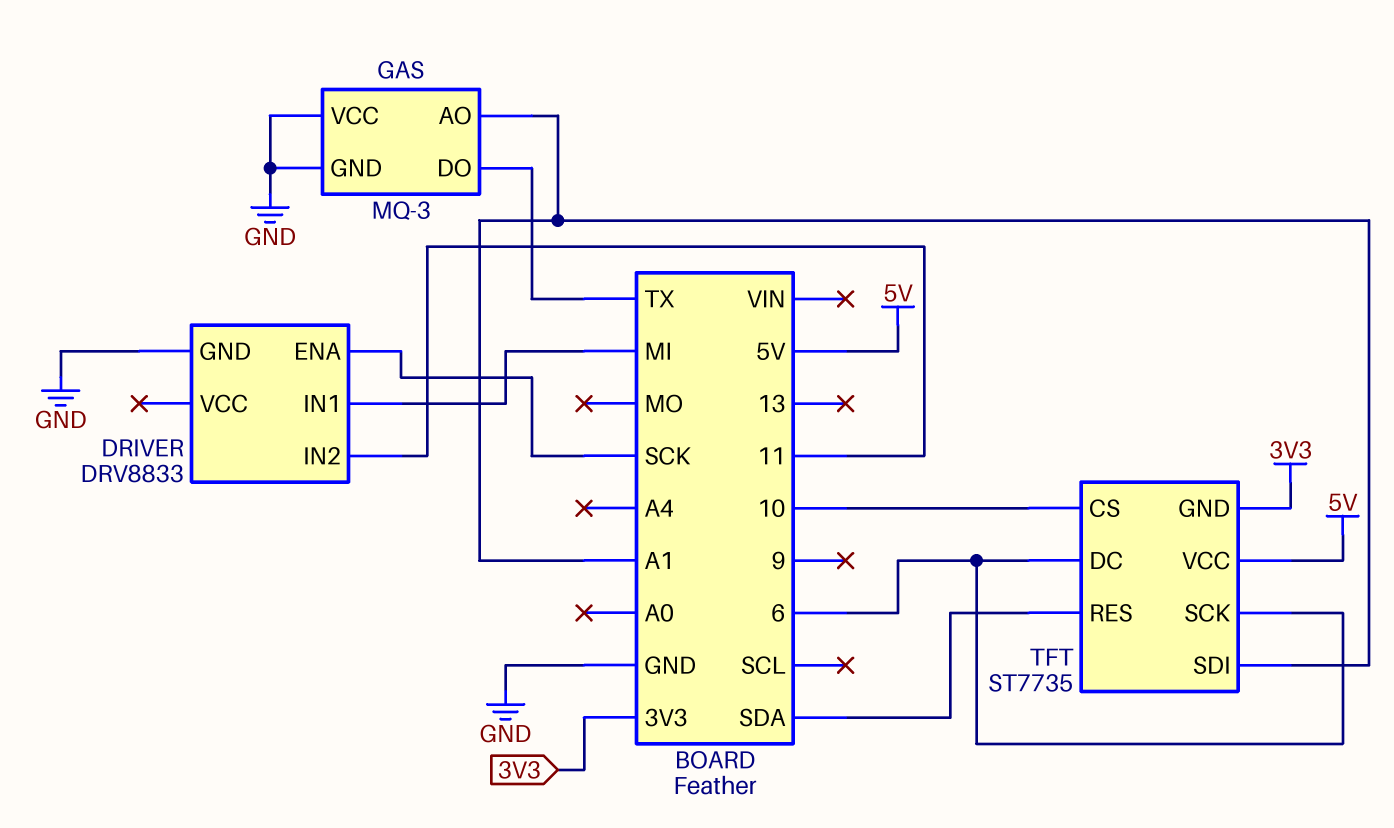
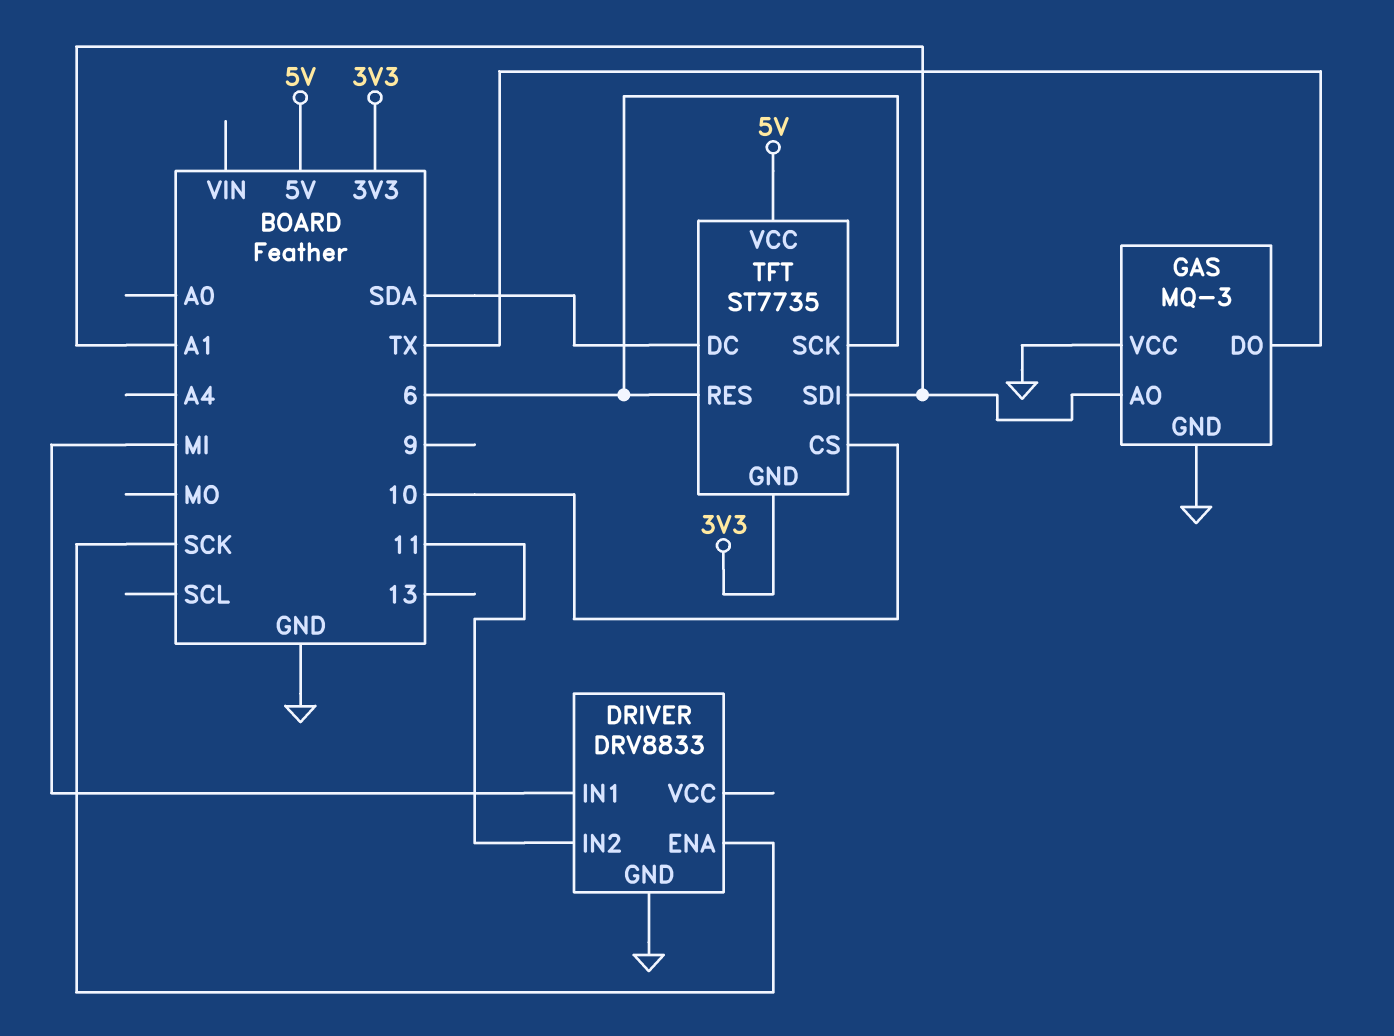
TFT pin DC: 6 -> SDA
TFT pin RES: SDA -> 6

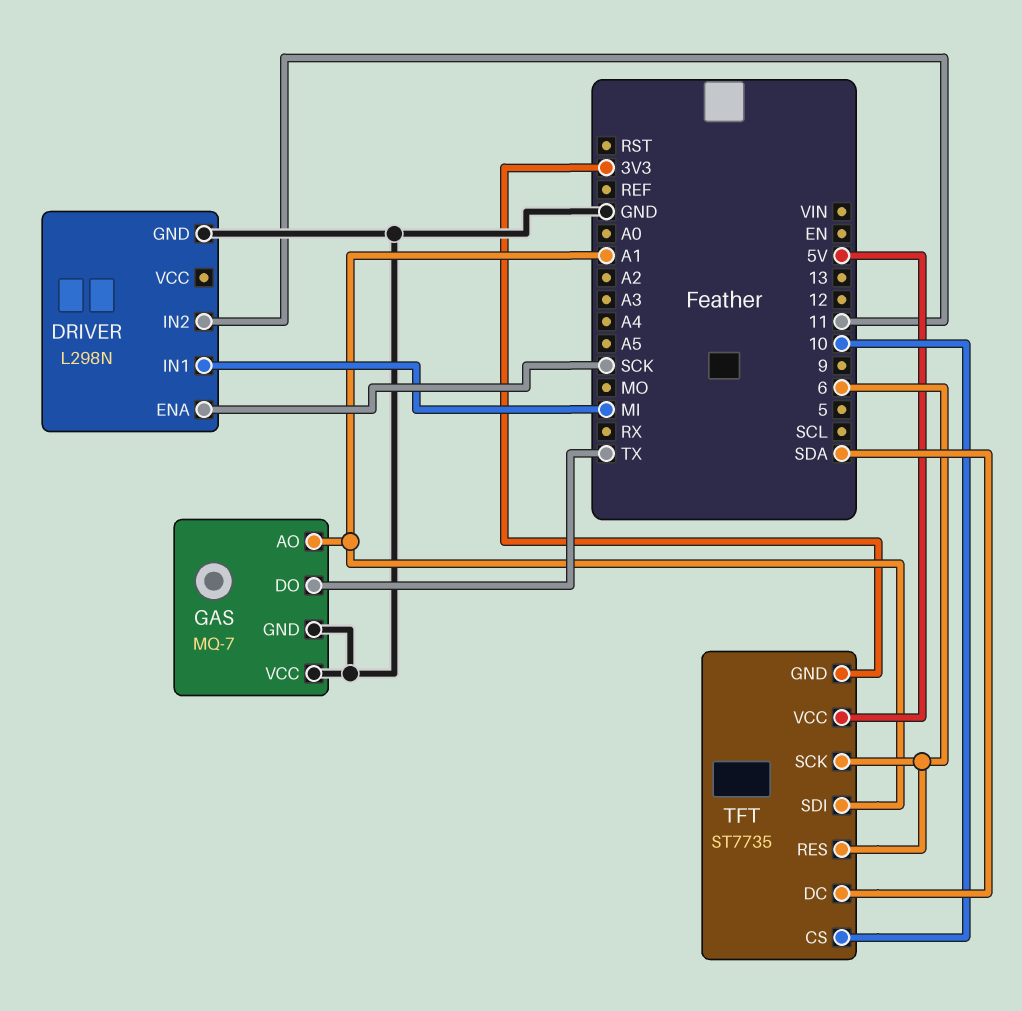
DRIVER: DRV8833 -> L298N
GAS: MQ-3 -> MQ-7

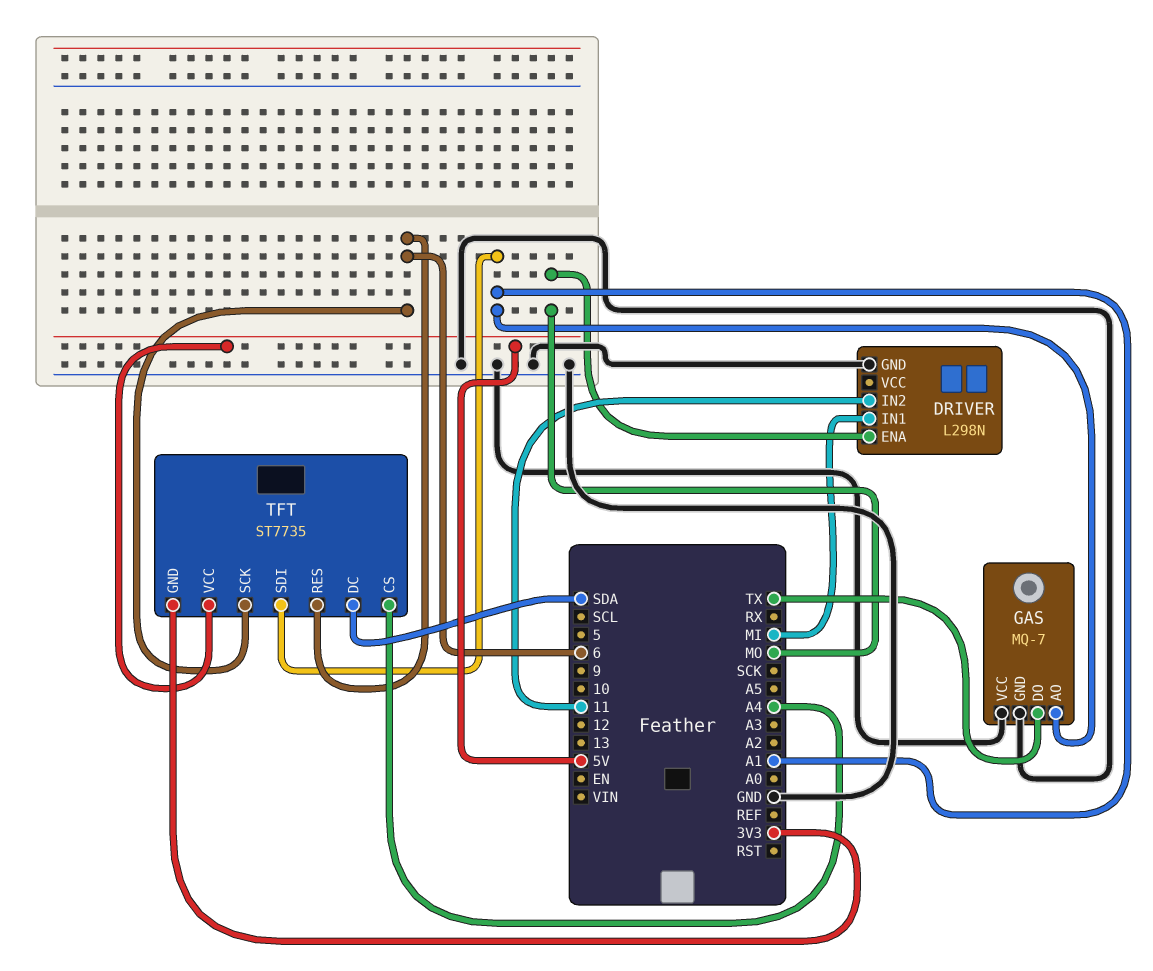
DRIVER pin ENA: SCK -> MO
TFT pin CS: 10 -> A4

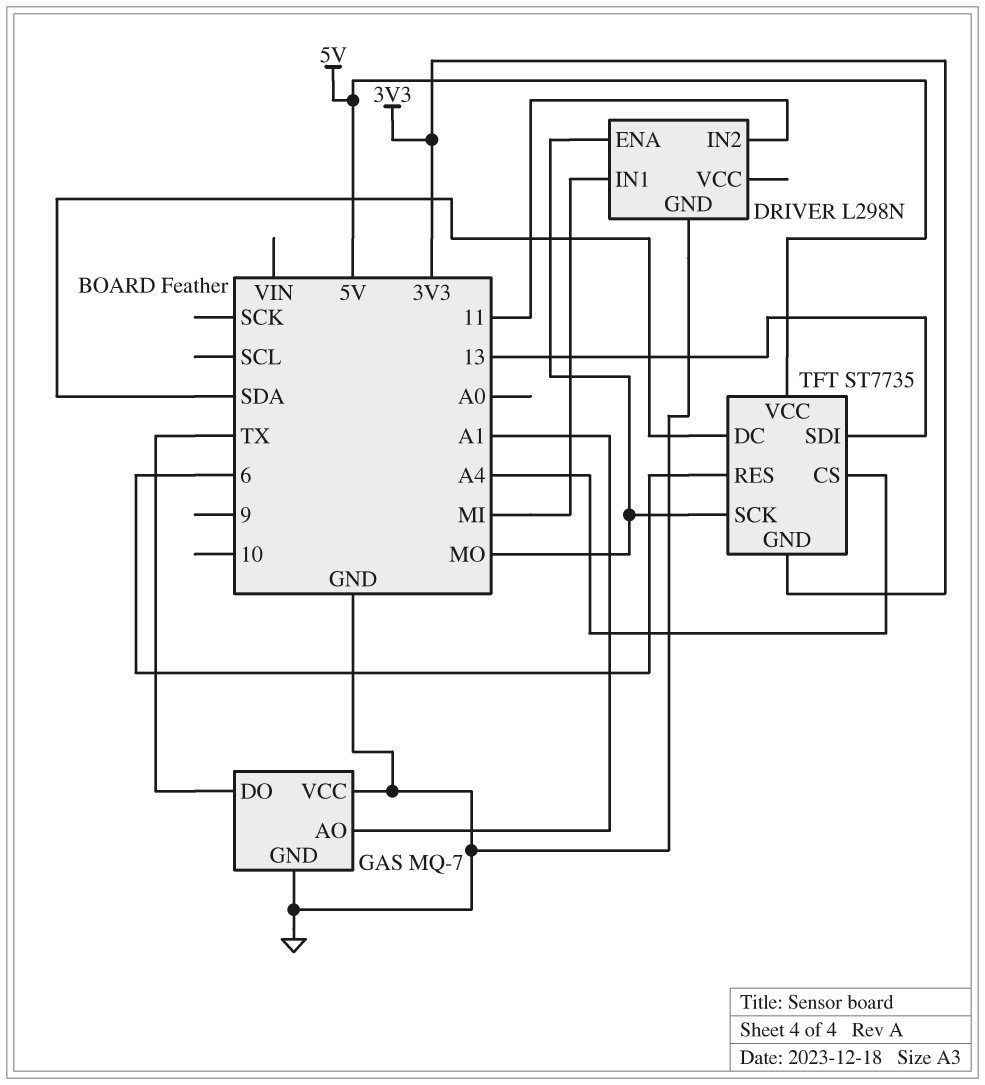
TFT pin SCK: 6 -> MO
TFT pin SDI: A1 -> 13

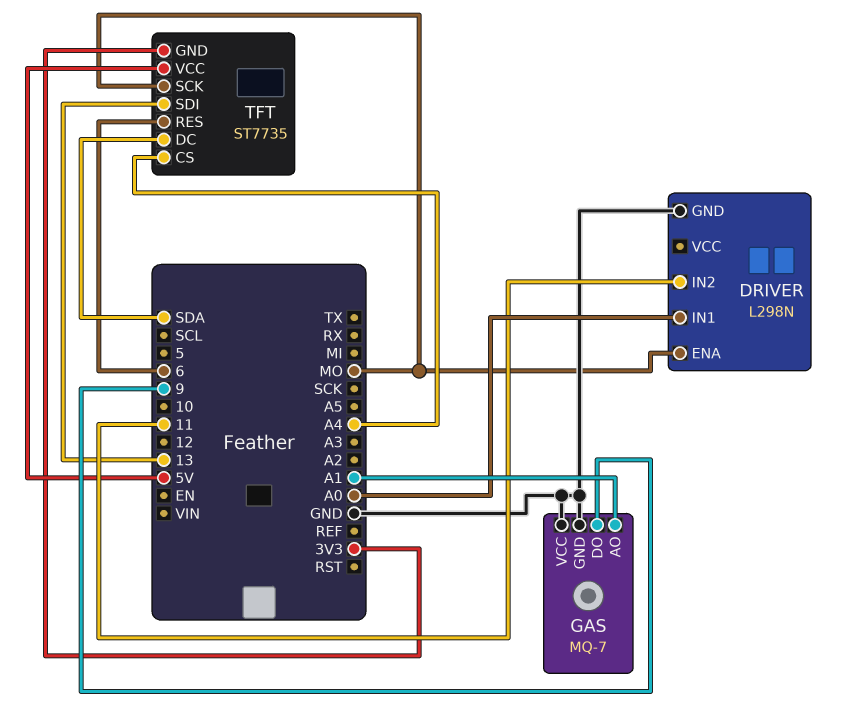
DRIVER pin IN1: MI -> A0
GAS pin DO: TX -> 9

